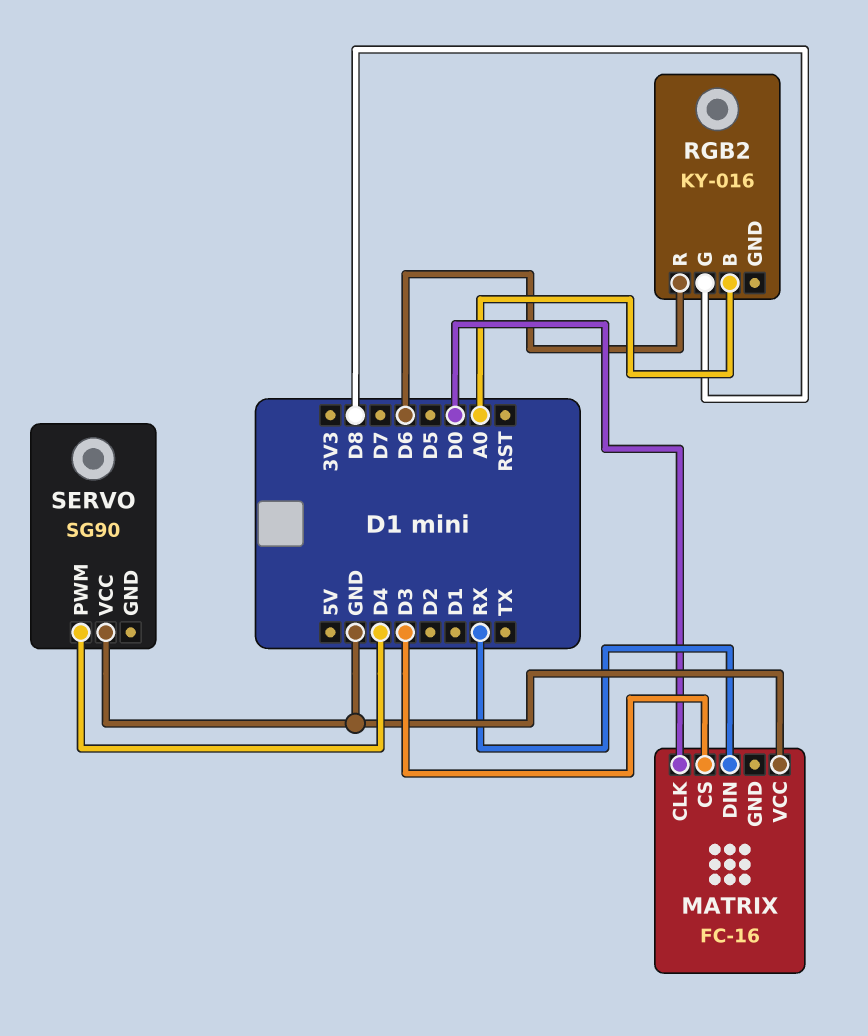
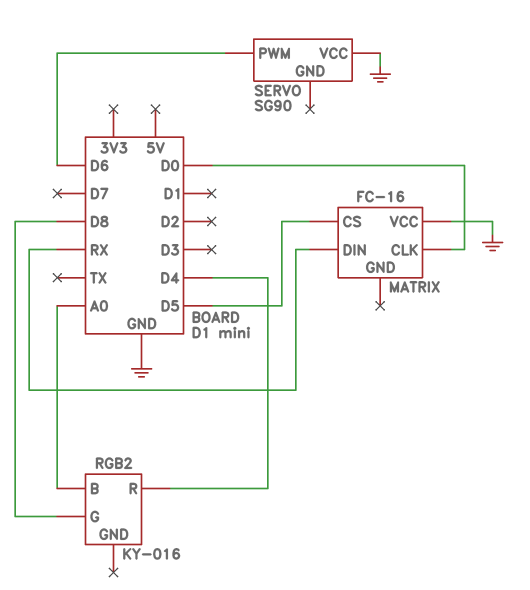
MATRIX pin CS: D3 -> D5
RGB2 pin R: D6 -> D4
SERVO pin PWM: D4 -> D6

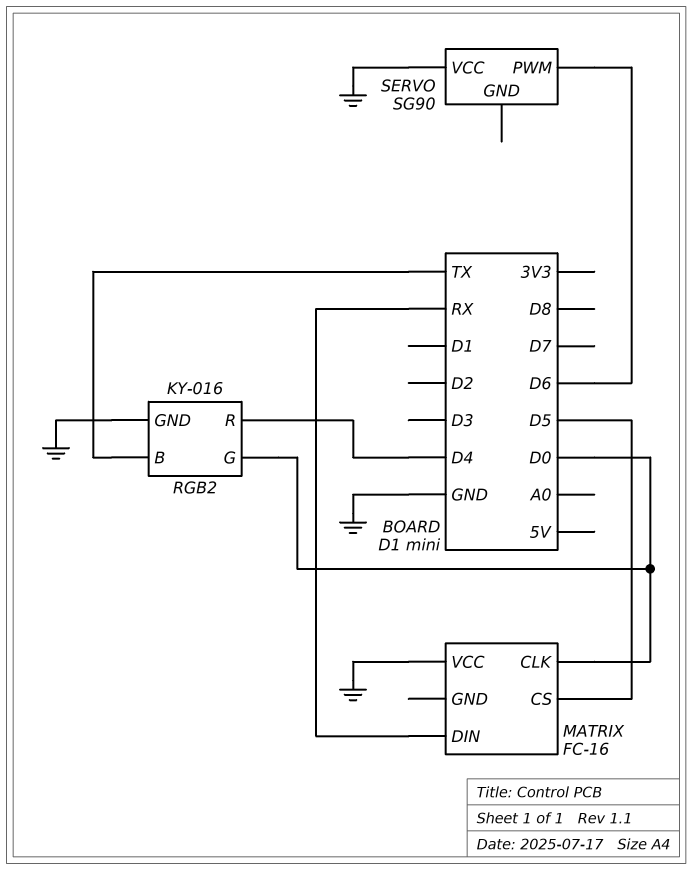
RGB2 pin B: A0 -> TX
RGB2 pin G: D8 -> D0
RGB2 pin GND: none -> GND

